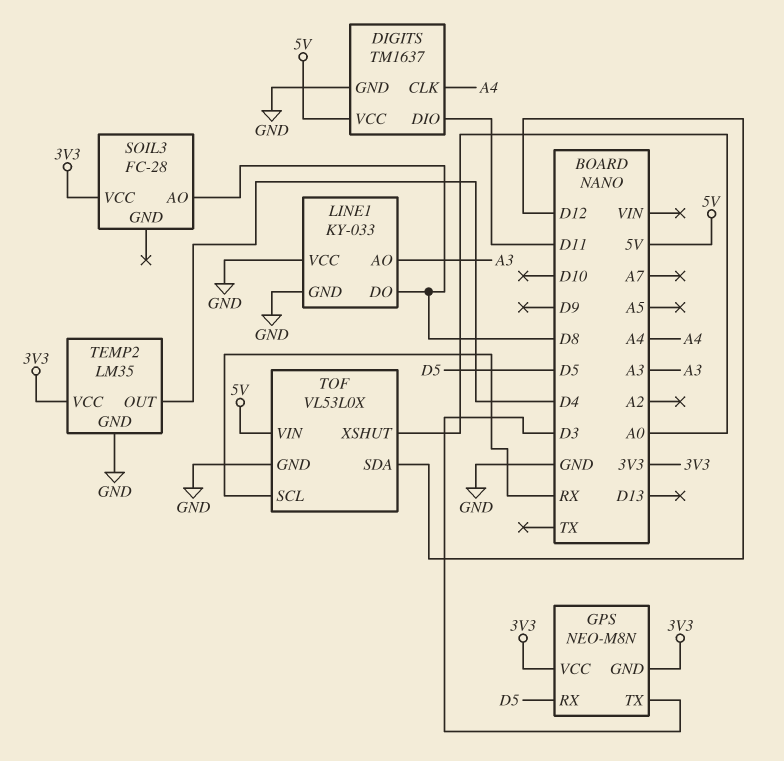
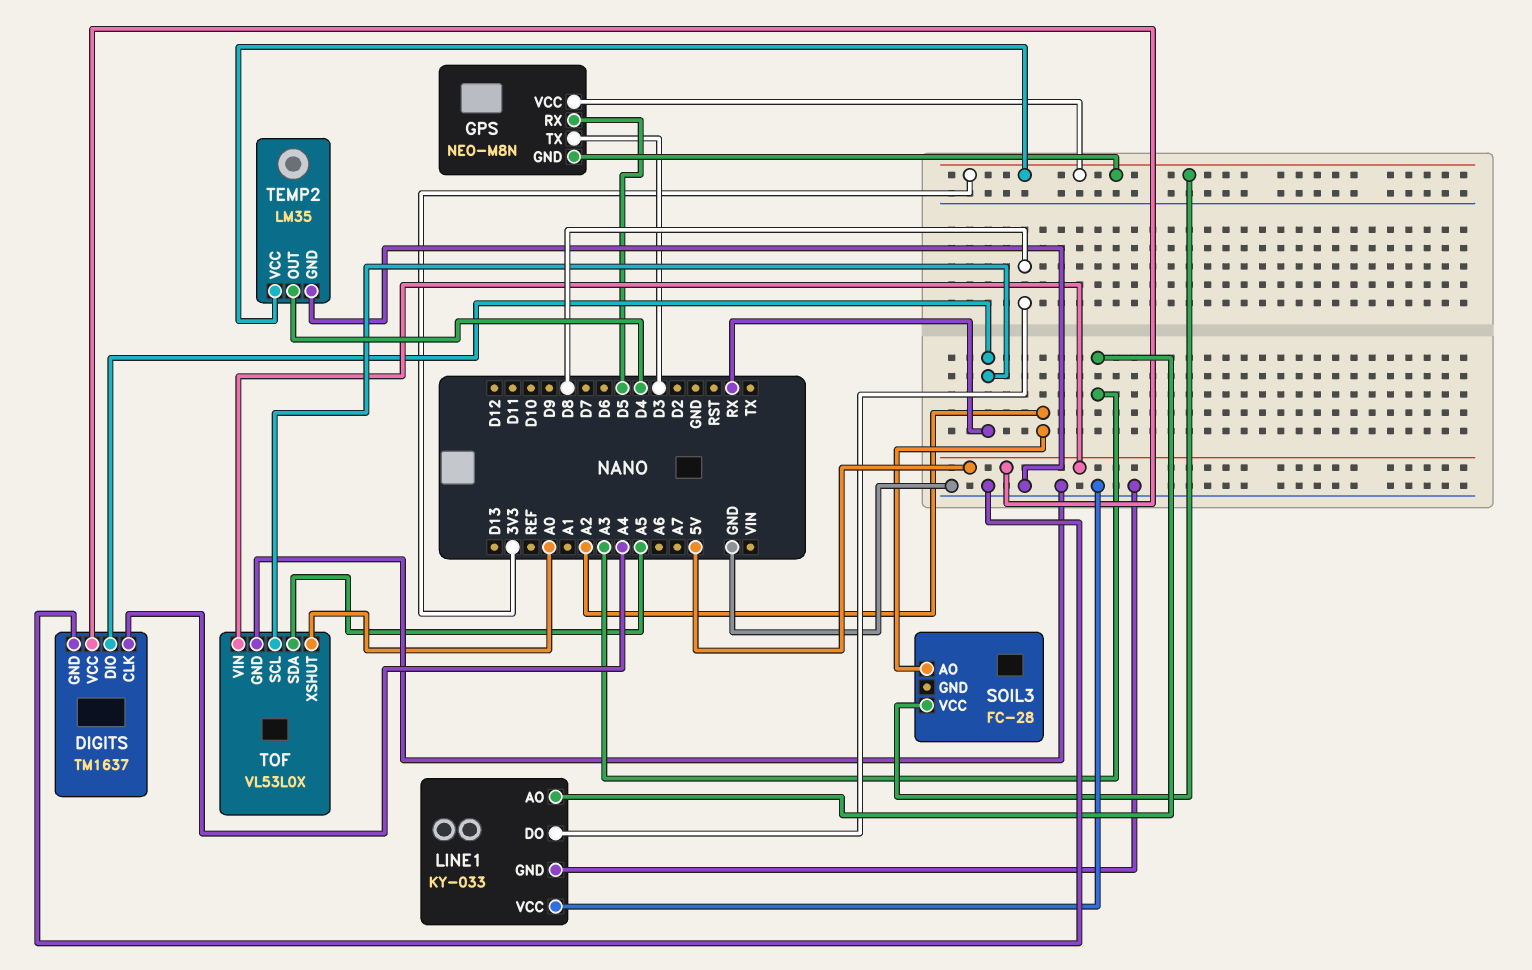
DIGITS pin DIO: D11 -> RX
SOIL3 pin AO: D8 -> A2
TOF pin SDA: D12 -> A5

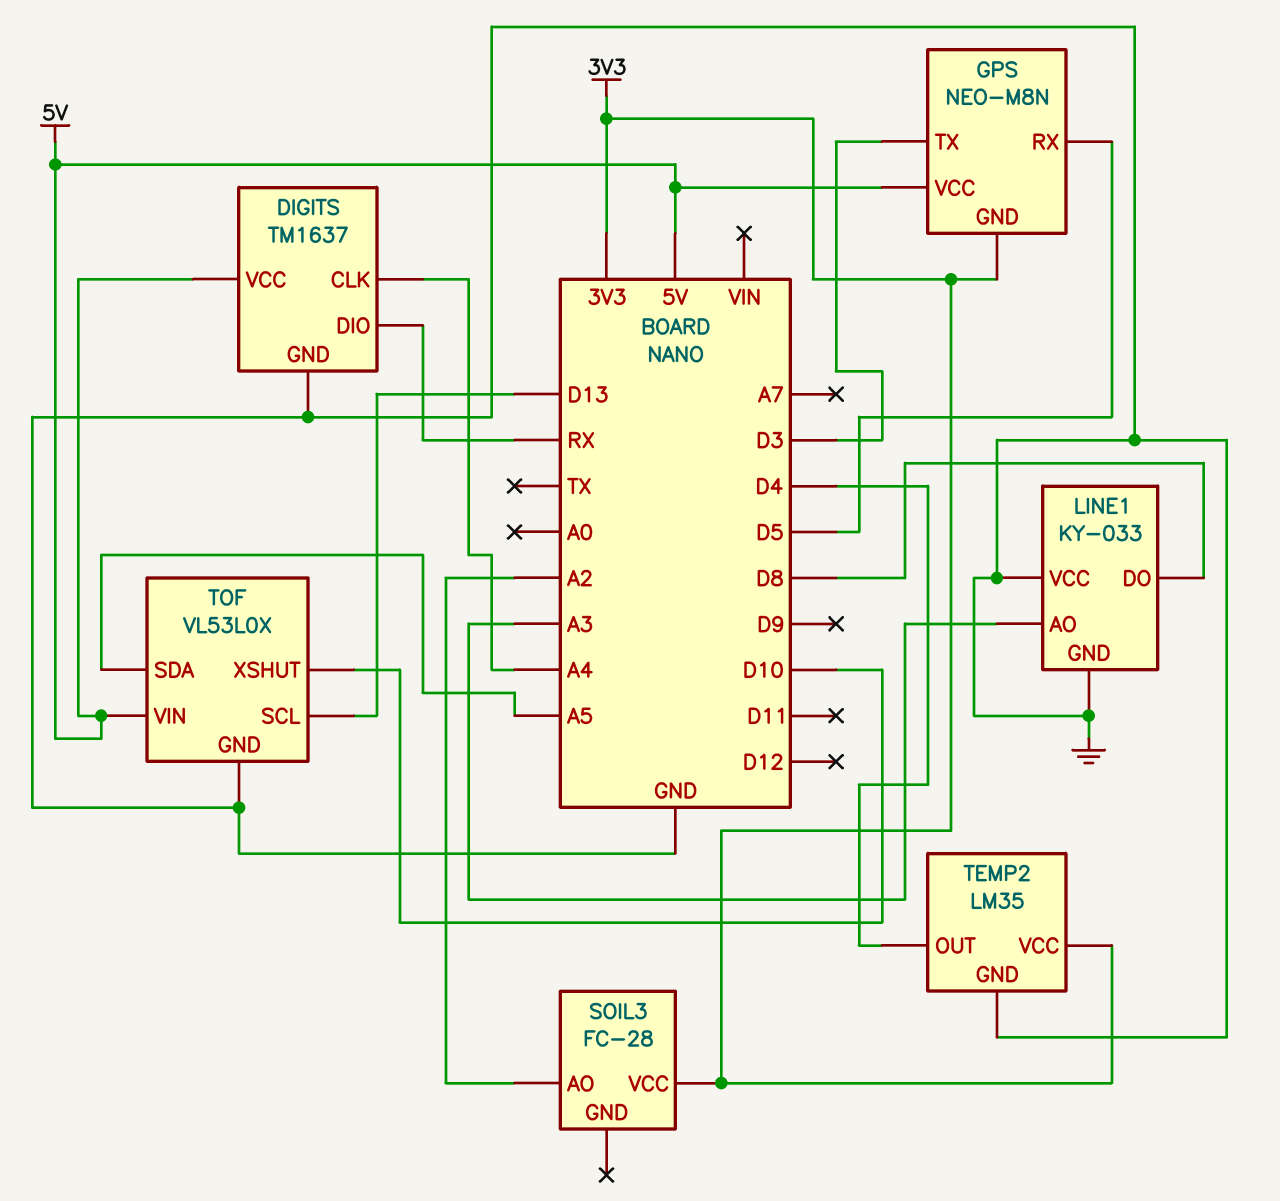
GPS pin VCC: 3V3 -> 5V
TOF pin SCL: RX -> D13
TOF pin XSHUT: A0 -> D10

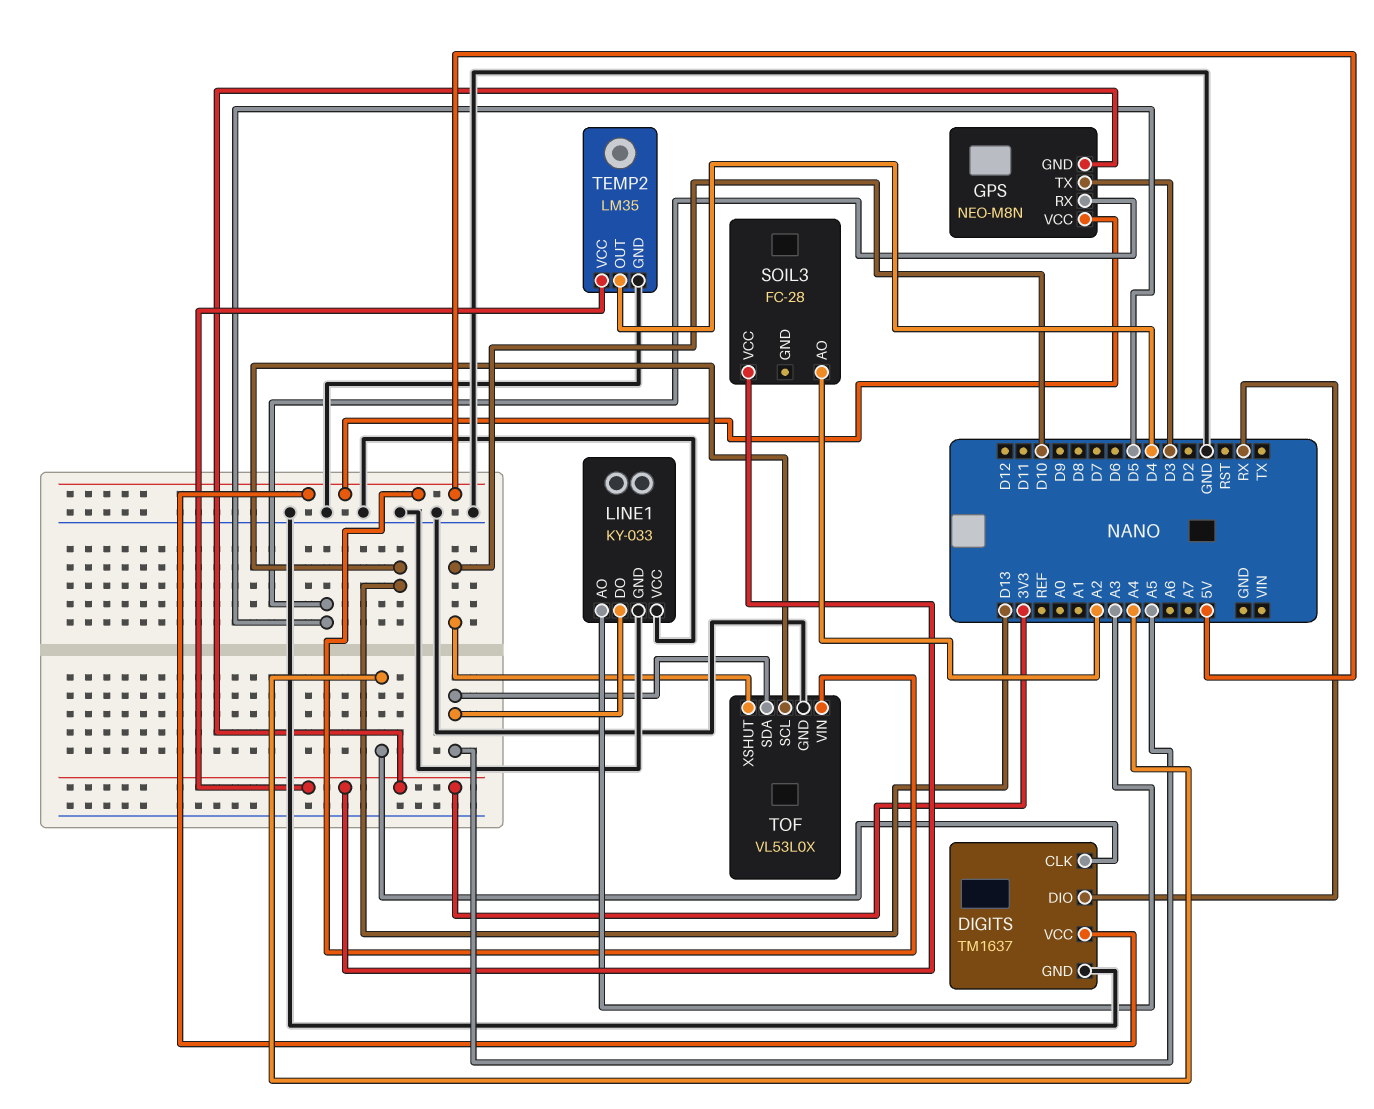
LINE1 pin DO: D8 -> A5

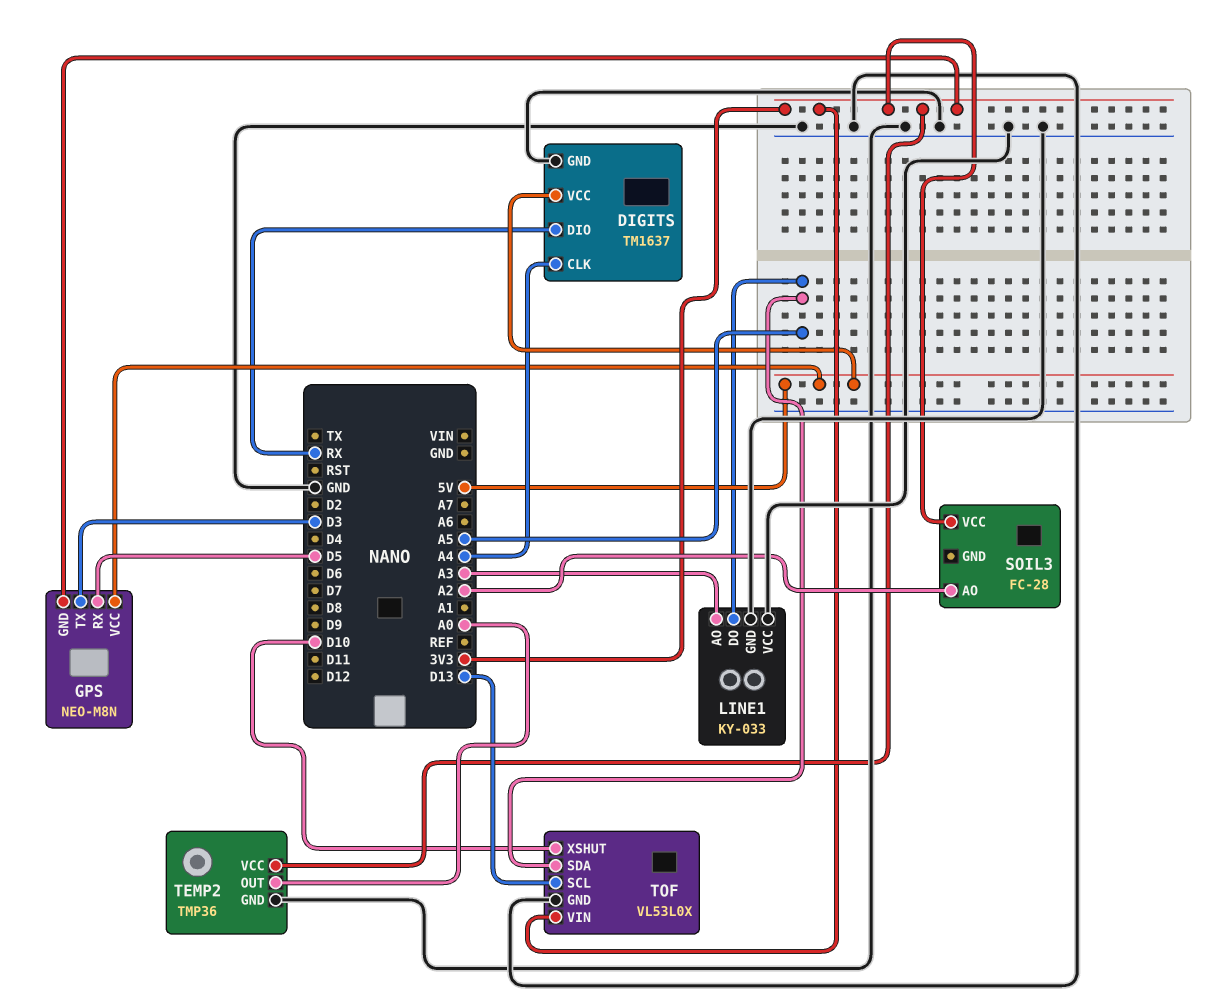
TEMP2: LM35 -> TMP36
TEMP2 pin OUT: D4 -> A0
TOF pin VIN: 5V -> 3V3

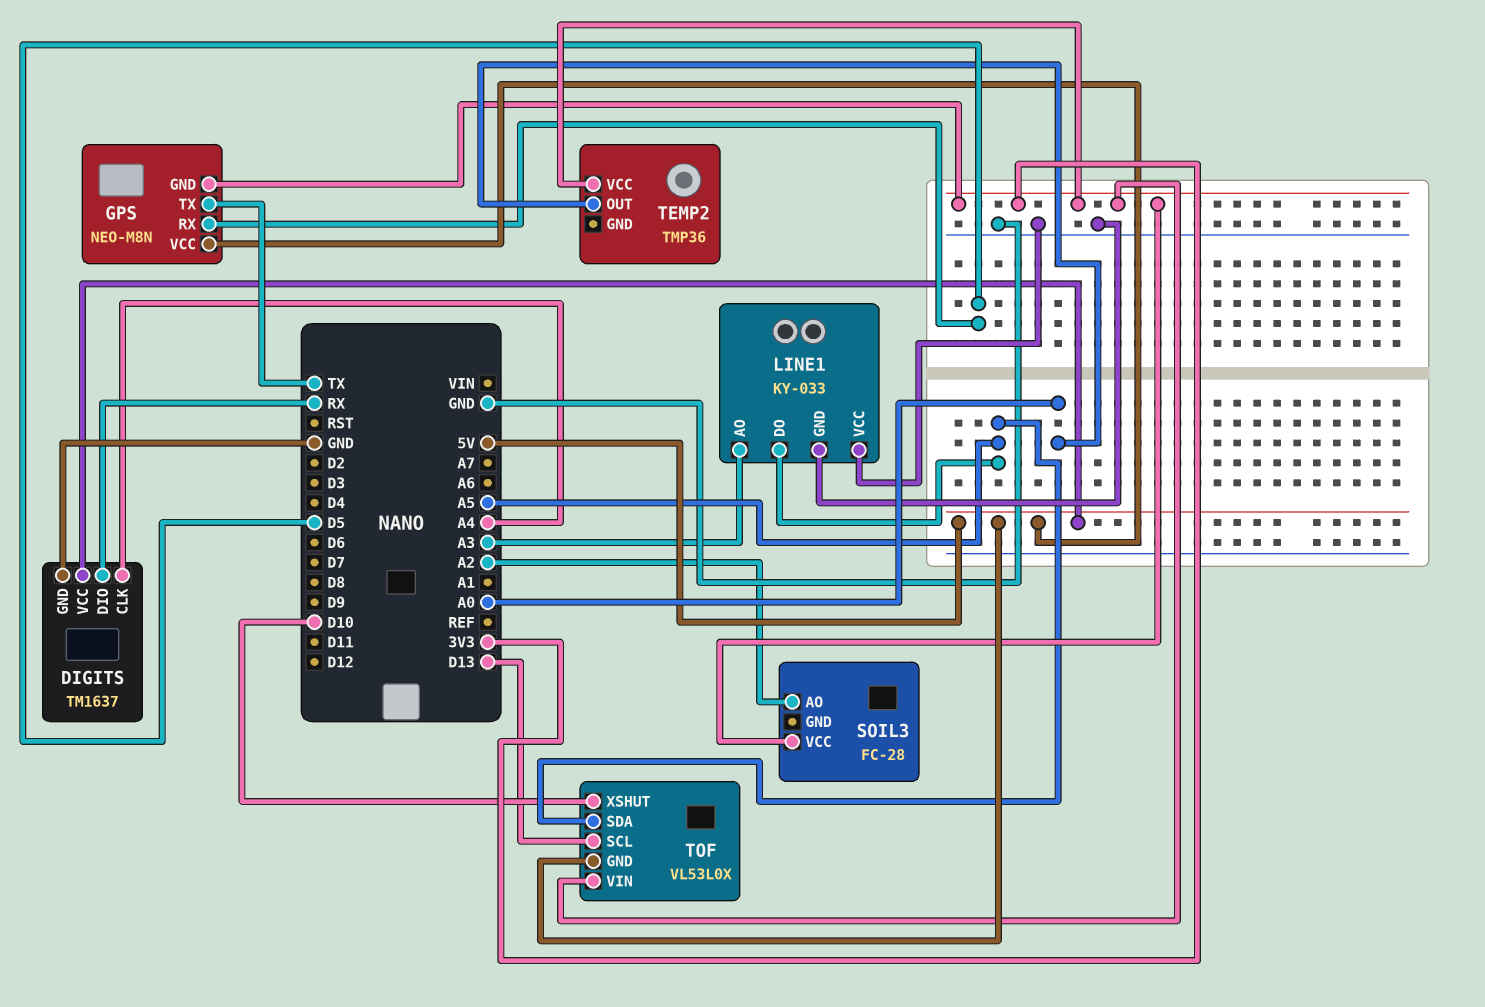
GPS pin TX: D3 -> TX
TEMP2 pin GND: GND -> none
TOF pin GND: GND -> 5V

